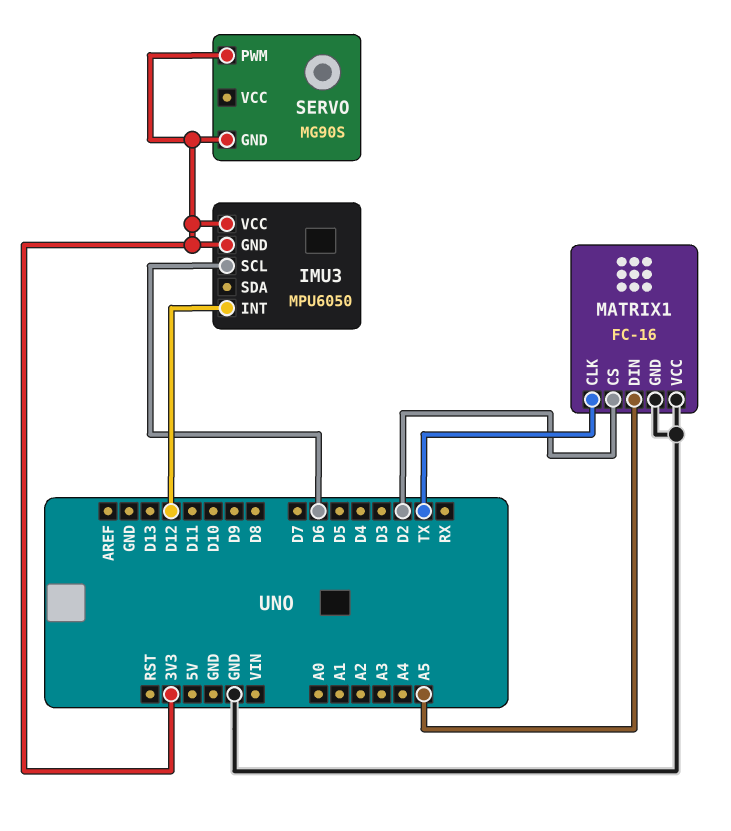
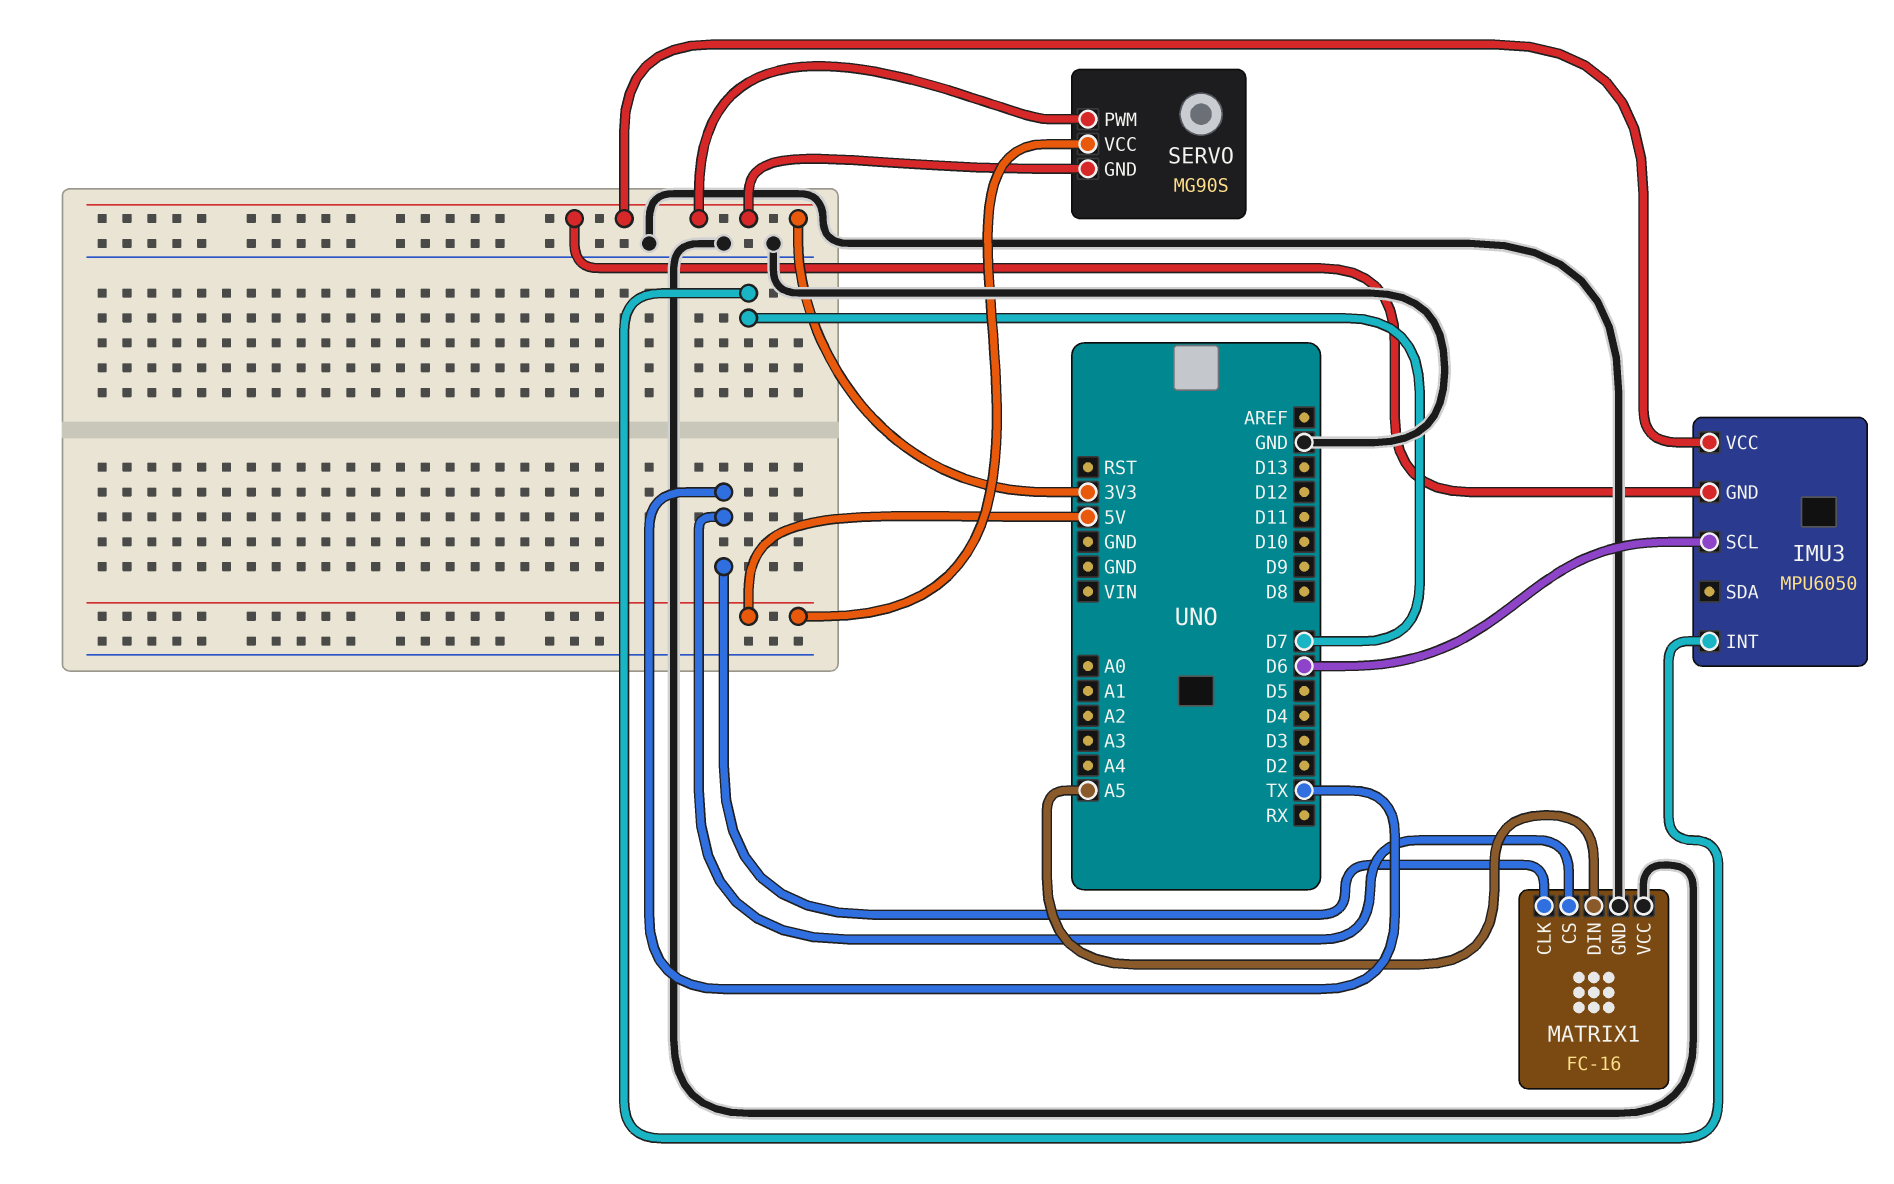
IMU3 pin INT: D12 -> D7
MATRIX1 pin CS: D2 -> TX
SERVO pin VCC: none -> 5V

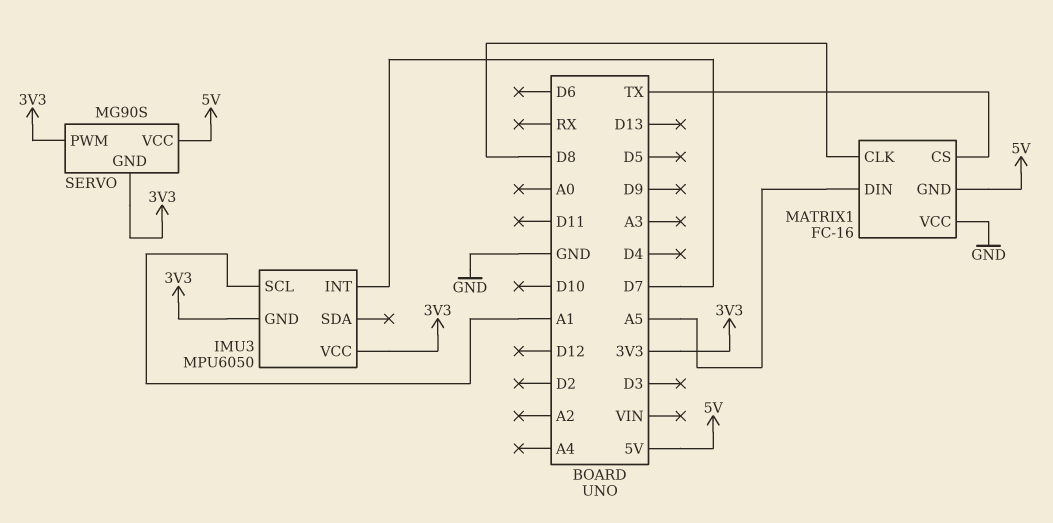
IMU3 pin SCL: D6 -> A1
MATRIX1 pin CLK: TX -> D8
MATRIX1 pin GND: GND -> 5V

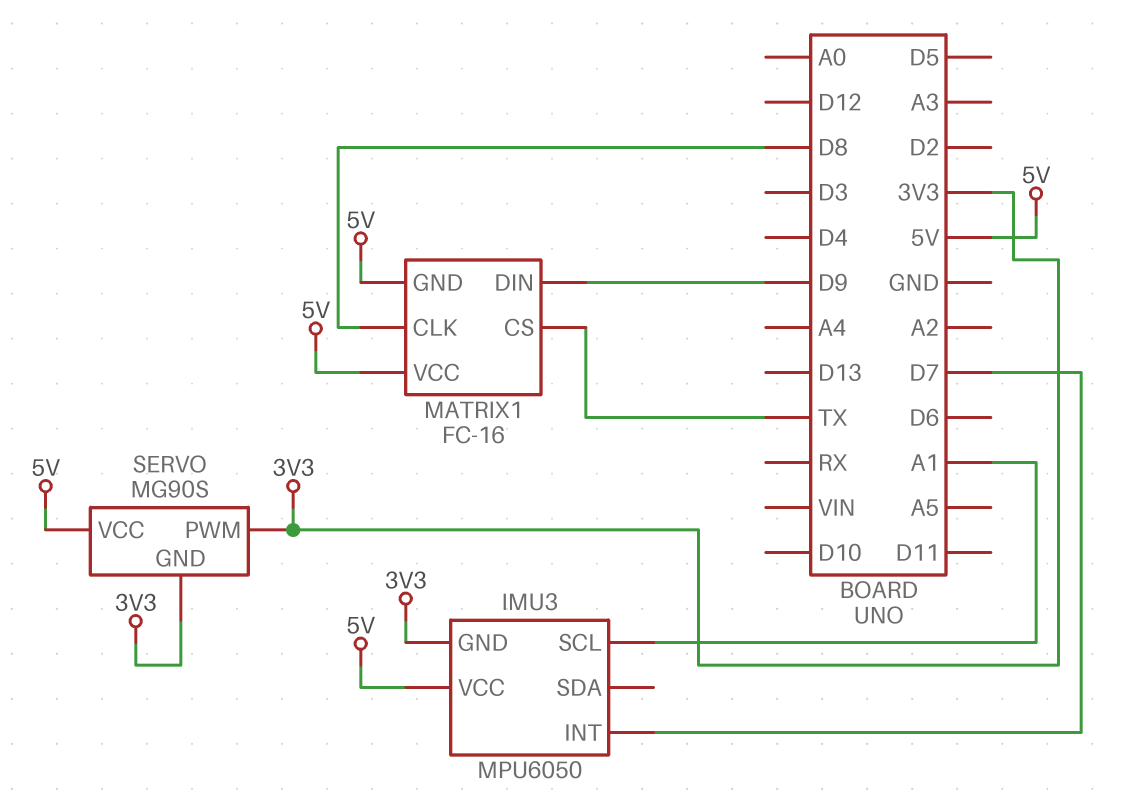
IMU3 pin VCC: 3V3 -> 5V
MATRIX1 pin DIN: A5 -> D9
MATRIX1 pin VCC: GND -> 5V

